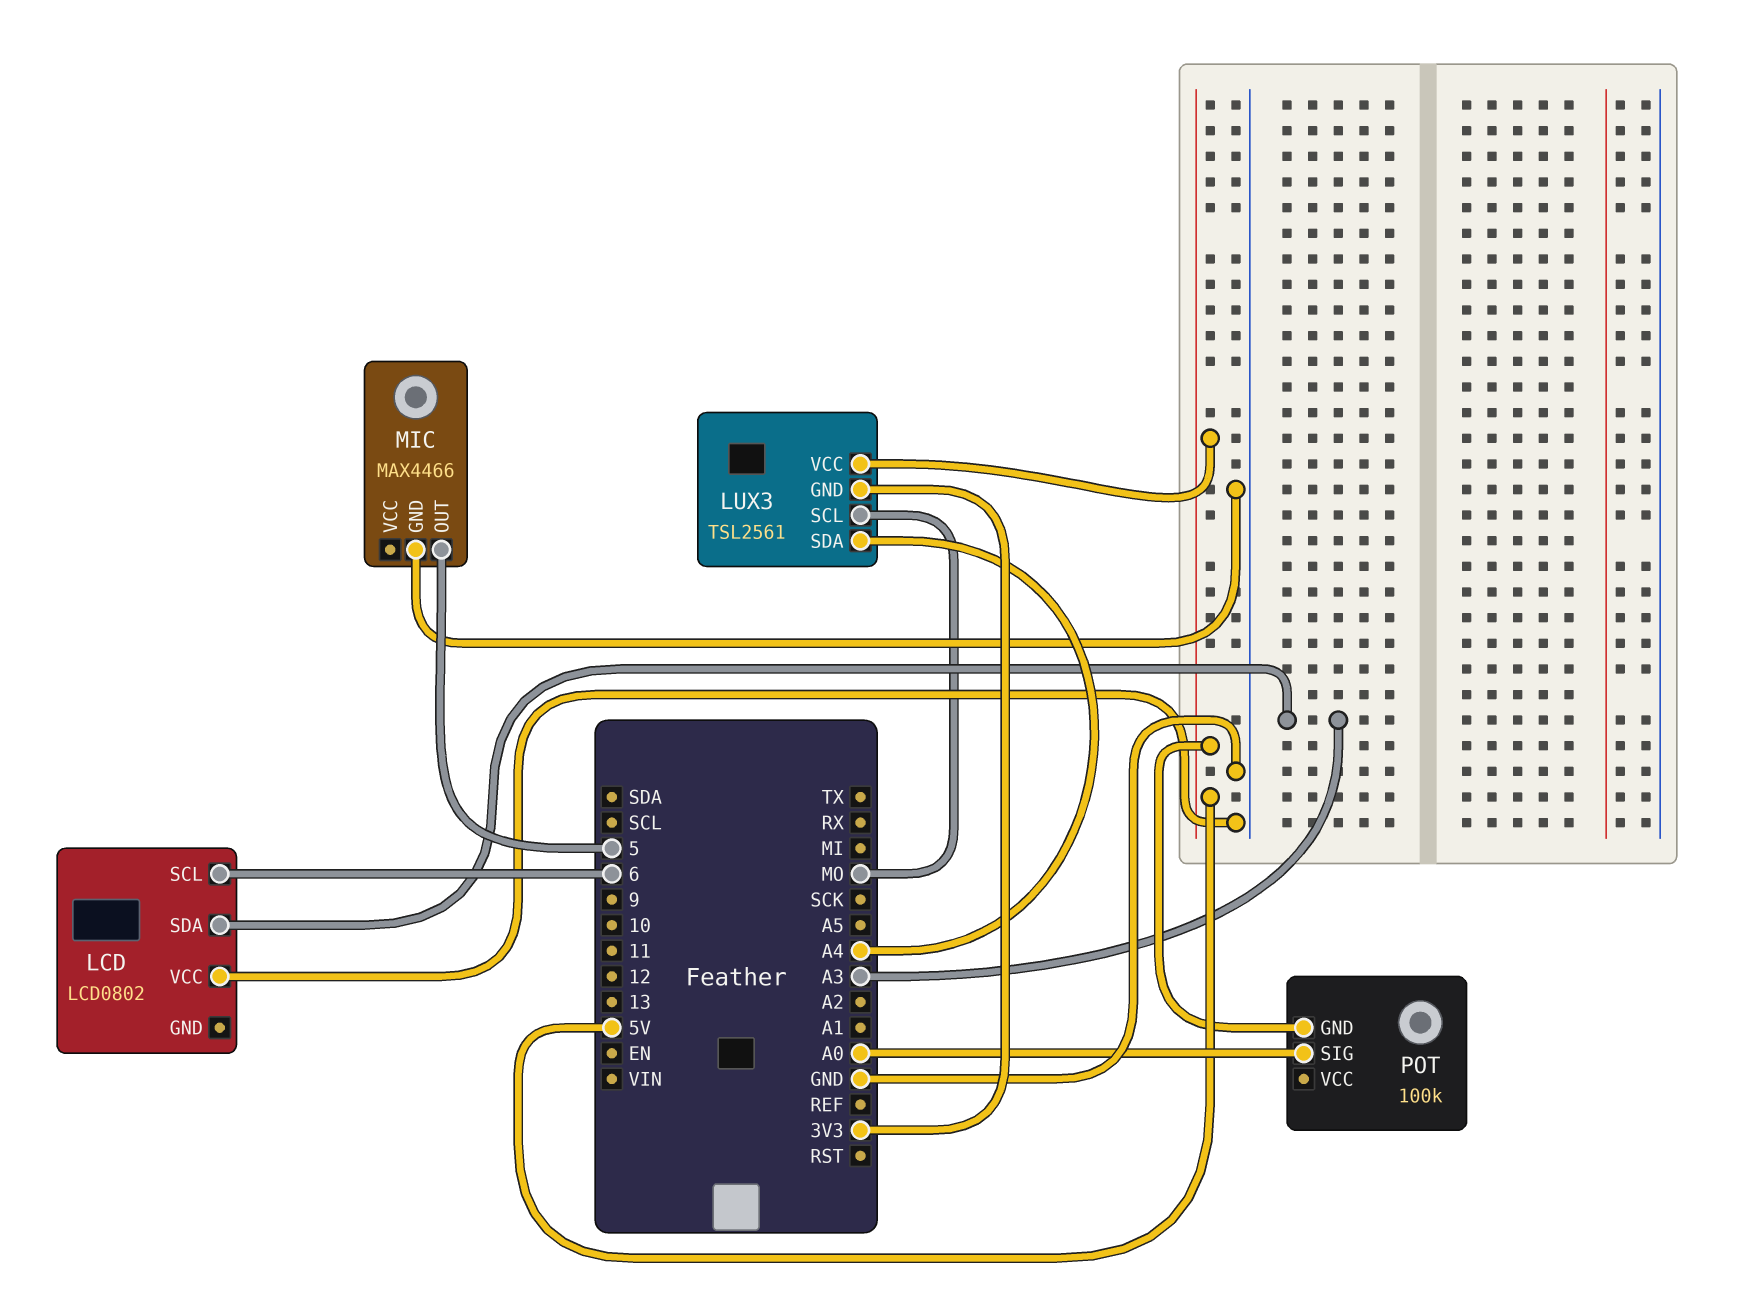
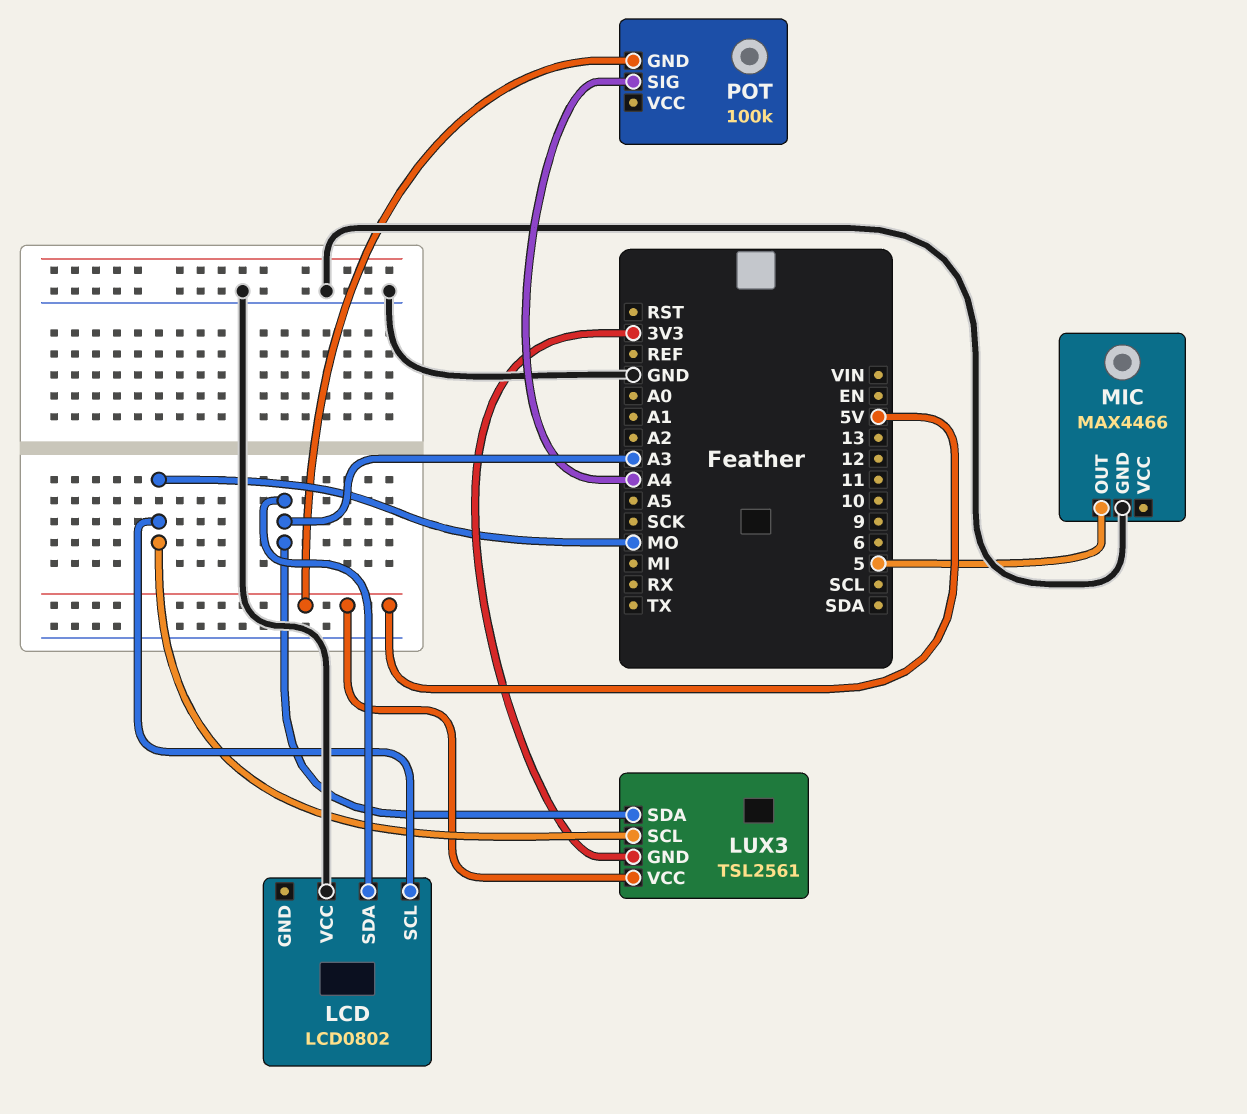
LCD pin SCL: 6 -> MO
LUX3 pin SDA: A4 -> A3
POT pin SIG: A0 -> A4

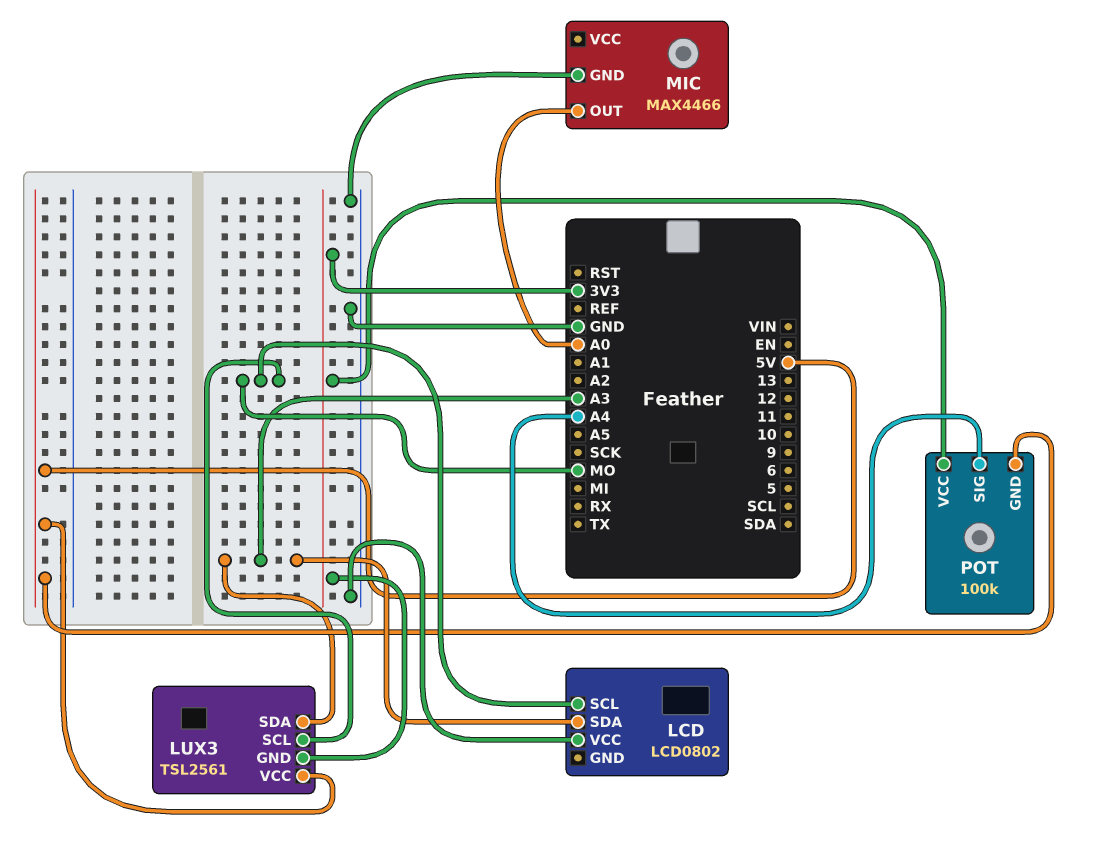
MIC pin OUT: 5 -> A0
POT pin VCC: none -> 3V3

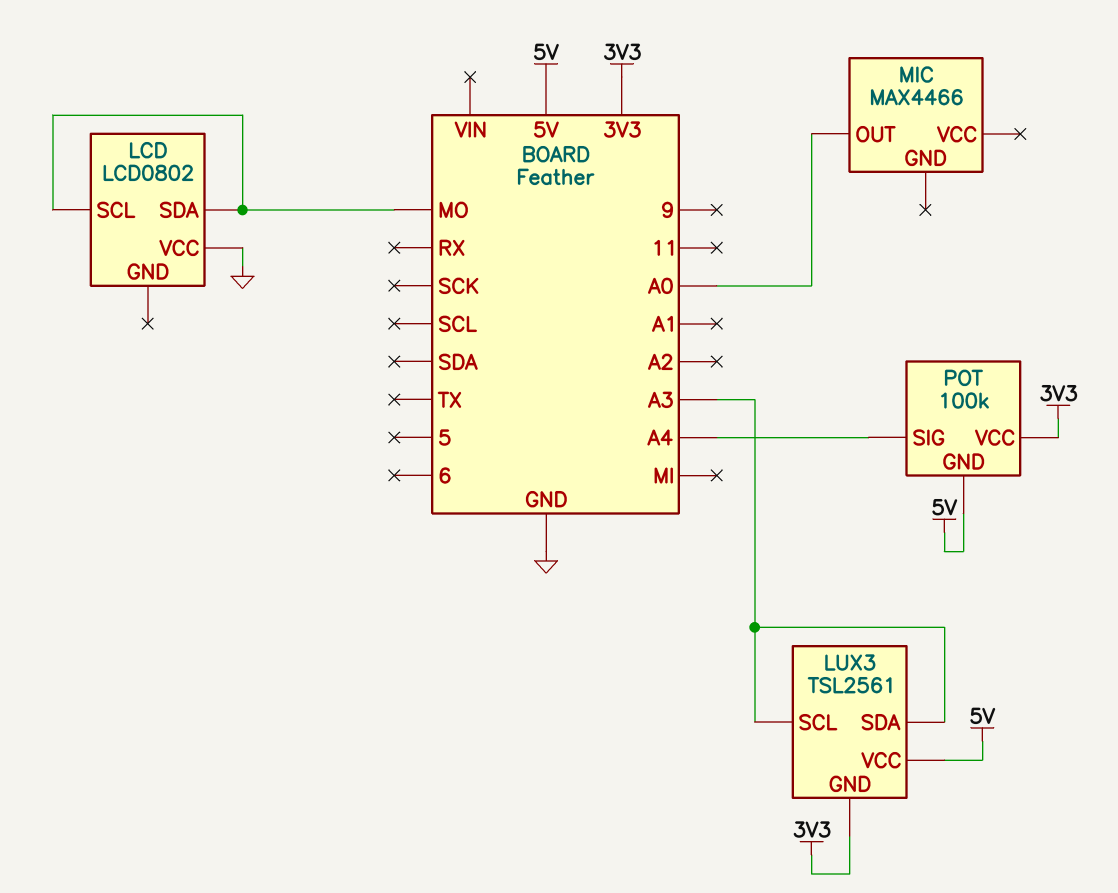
LCD pin SDA: A3 -> MO
LUX3 pin SCL: MO -> A3
MIC pin GND: GND -> none

